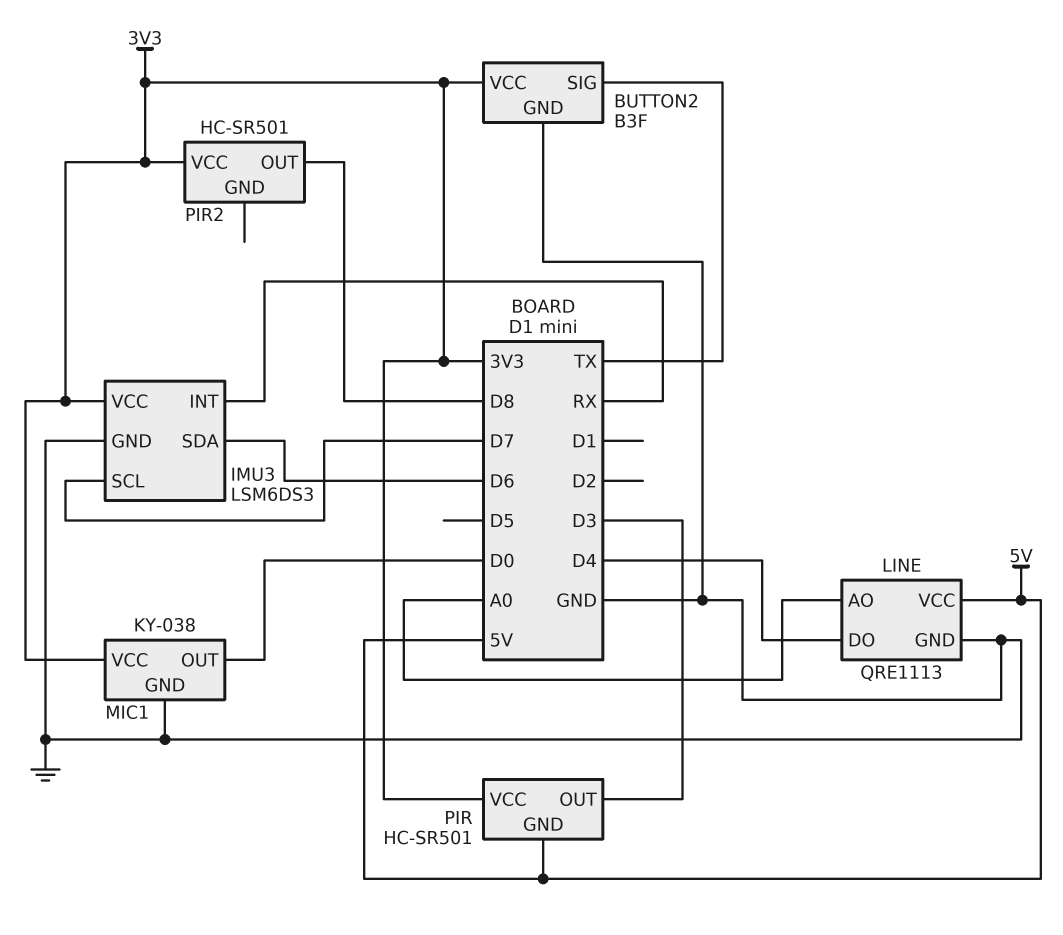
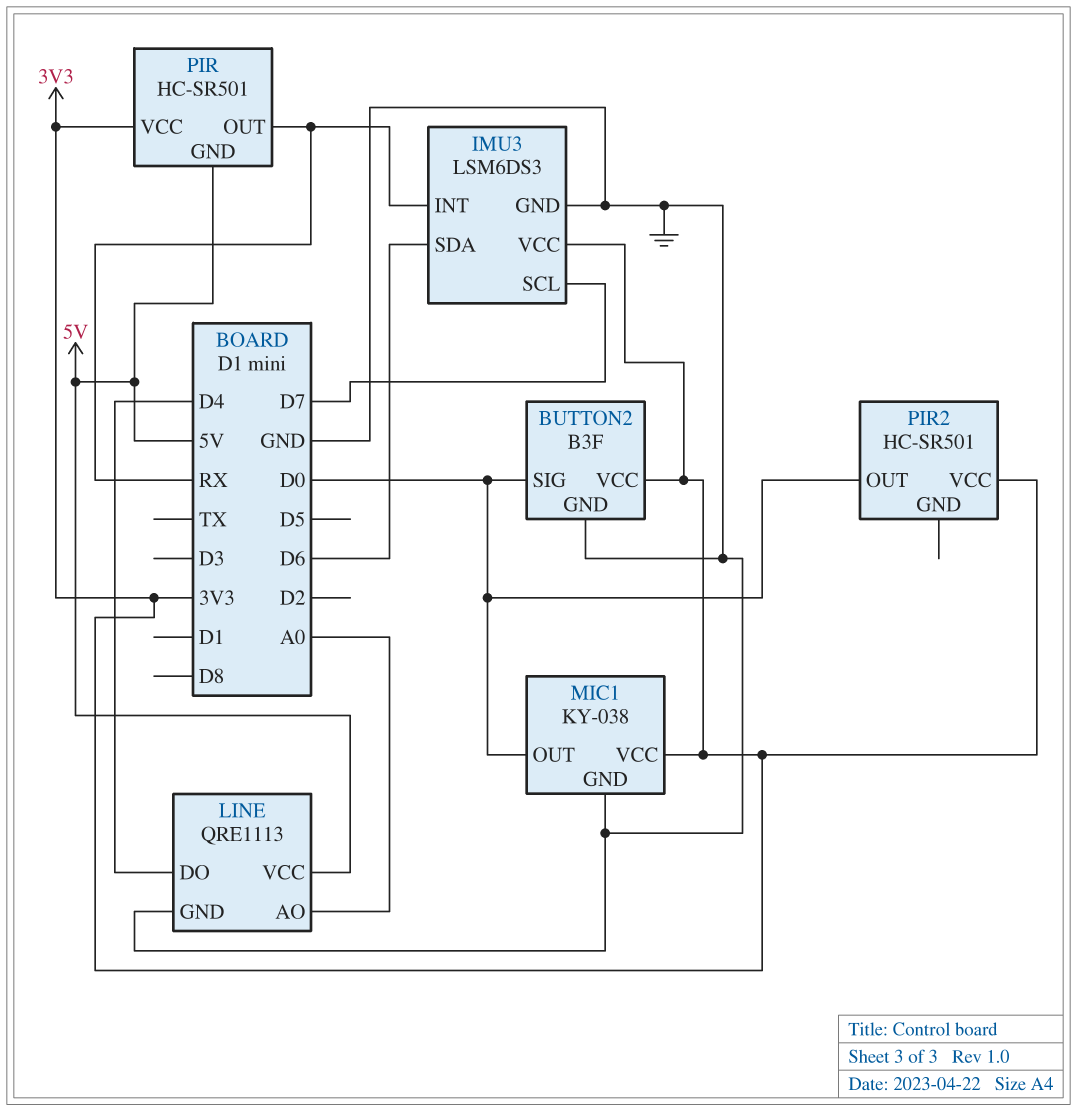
BUTTON2 pin SIG: TX -> D0
PIR pin OUT: D3 -> RX
PIR2 pin OUT: D8 -> D0

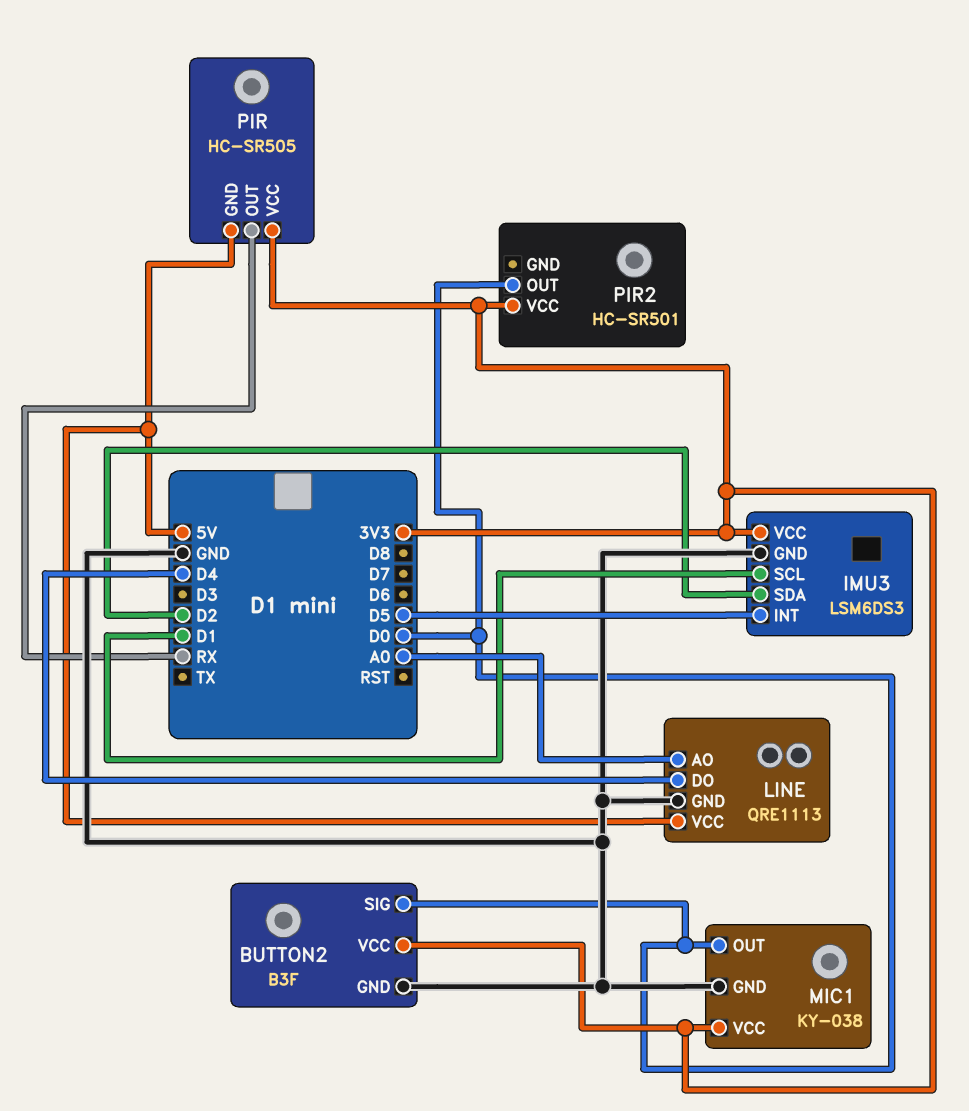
IMU3 pin INT: RX -> D5
IMU3 pin SCL: D7 -> D1
IMU3 pin SDA: D6 -> D2
PIR: HC-SR501 -> HC-SR505

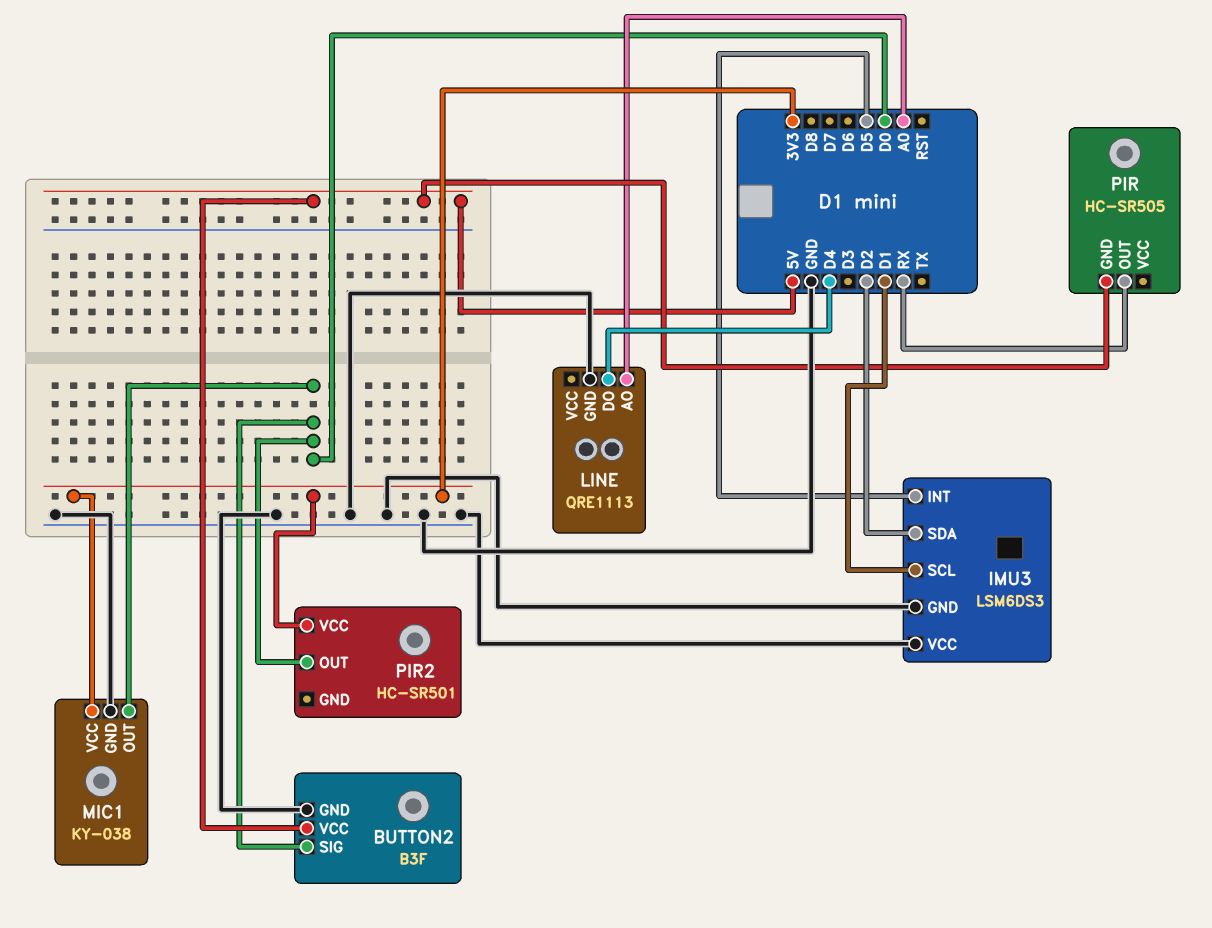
BUTTON2 pin VCC: 3V3 -> 5V
IMU3 pin VCC: 3V3 -> GND
LINE pin VCC: 5V -> none
PIR pin VCC: 3V3 -> none

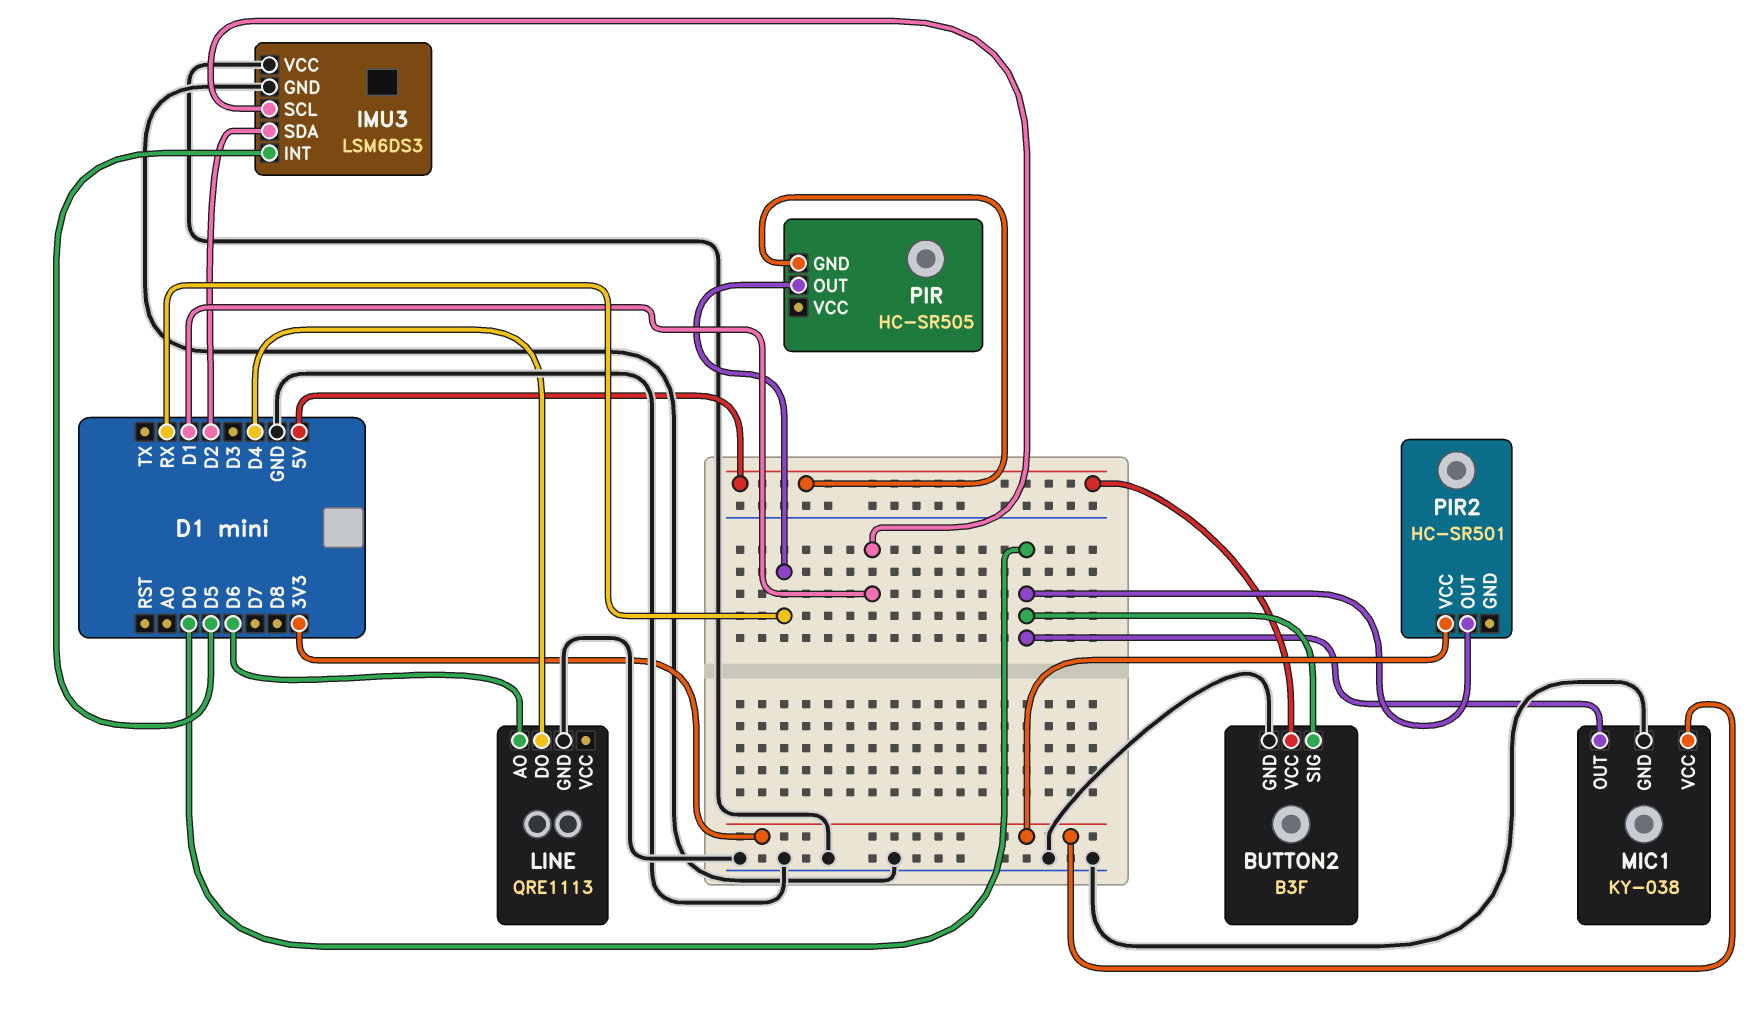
LINE pin AO: A0 -> D6

